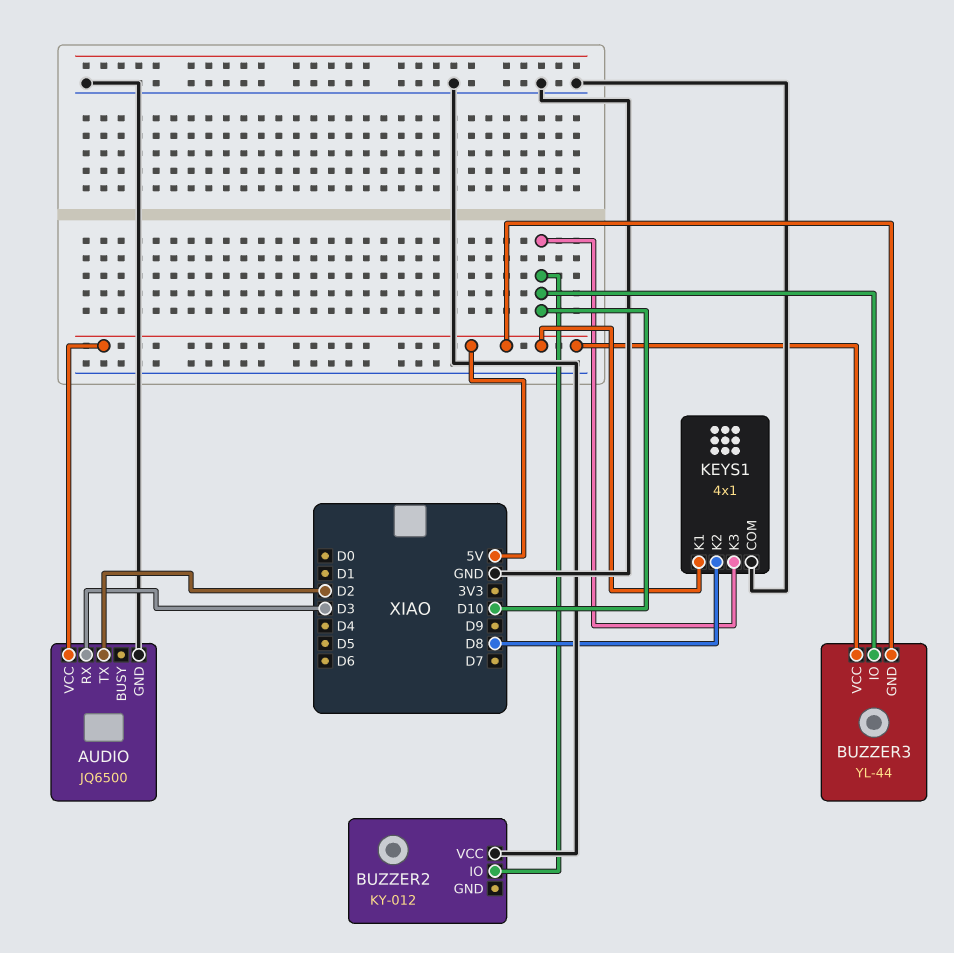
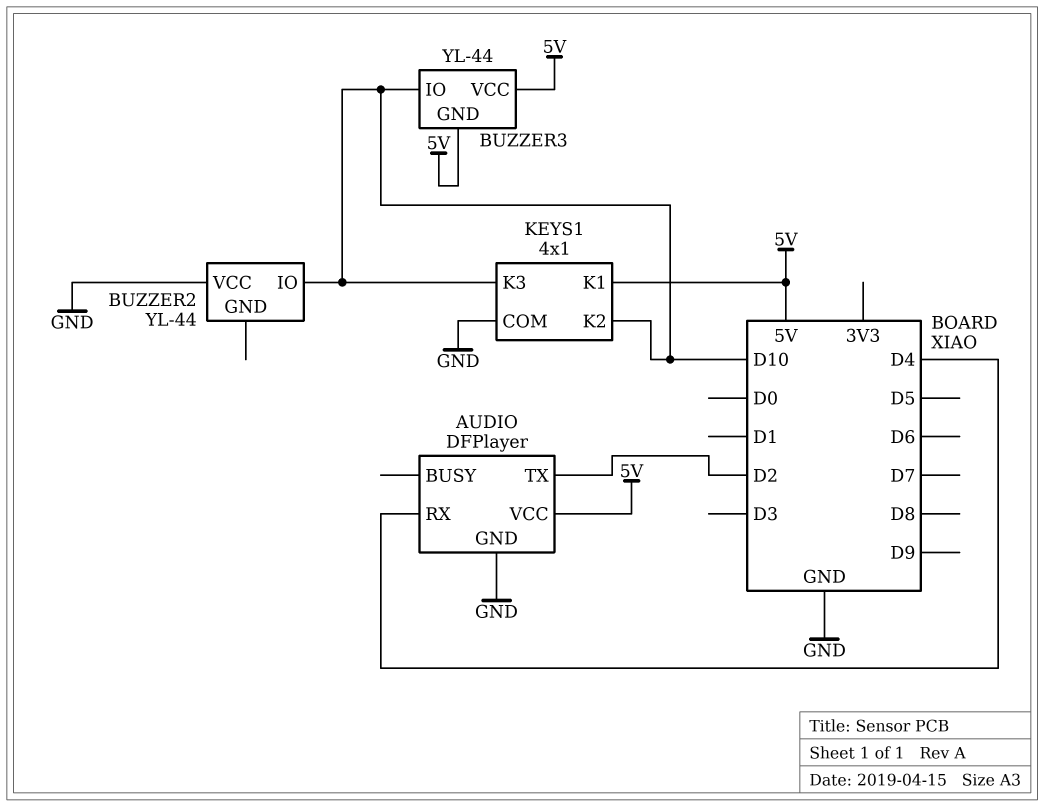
AUDIO: JQ6500 -> DFPlayer
AUDIO pin RX: D3 -> D4
BUZZER2: KY-012 -> YL-44
KEYS1 pin K2: D8 -> D10

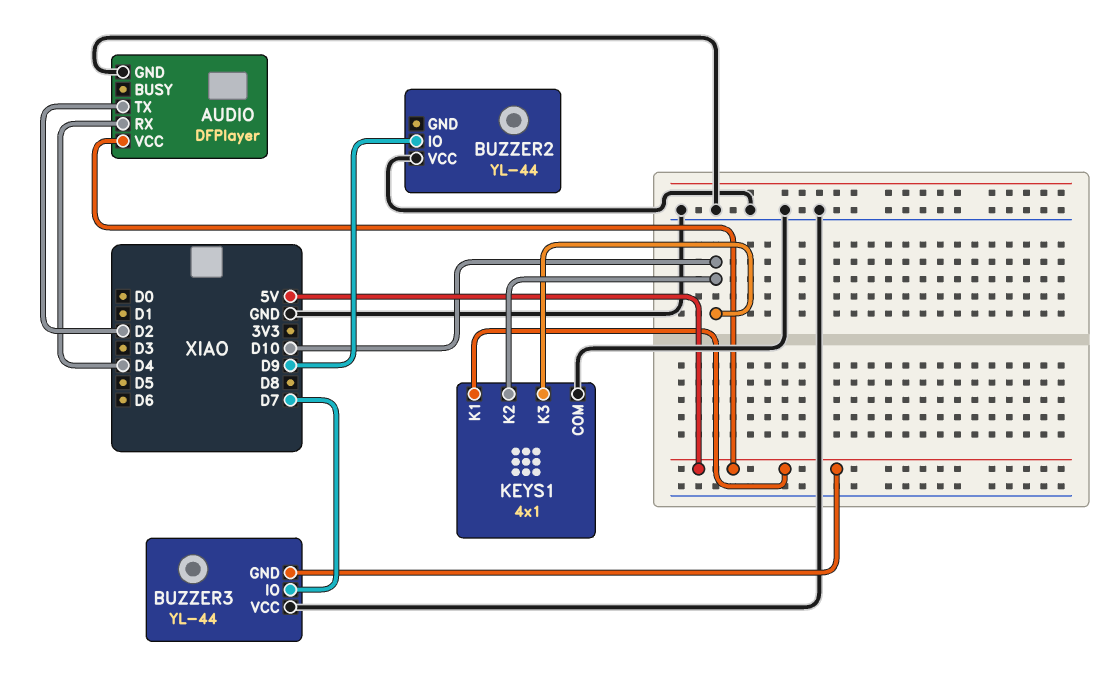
BUZZER2 pin IO: D10 -> D9
BUZZER3 pin IO: D10 -> D7
BUZZER3 pin VCC: 5V -> GND

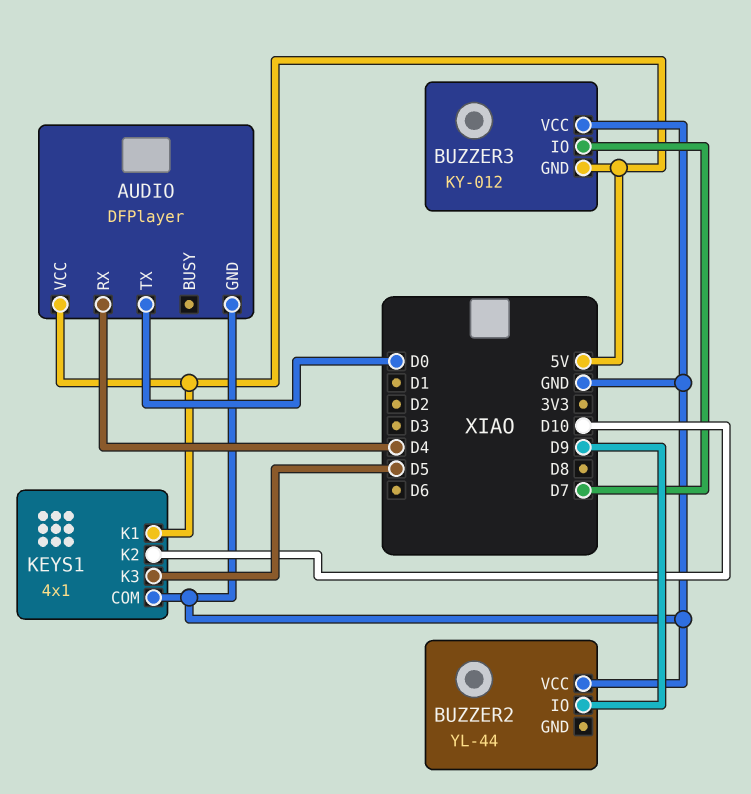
AUDIO pin TX: D2 -> D0
BUZZER3: YL-44 -> KY-012
KEYS1 pin K3: D10 -> D5

